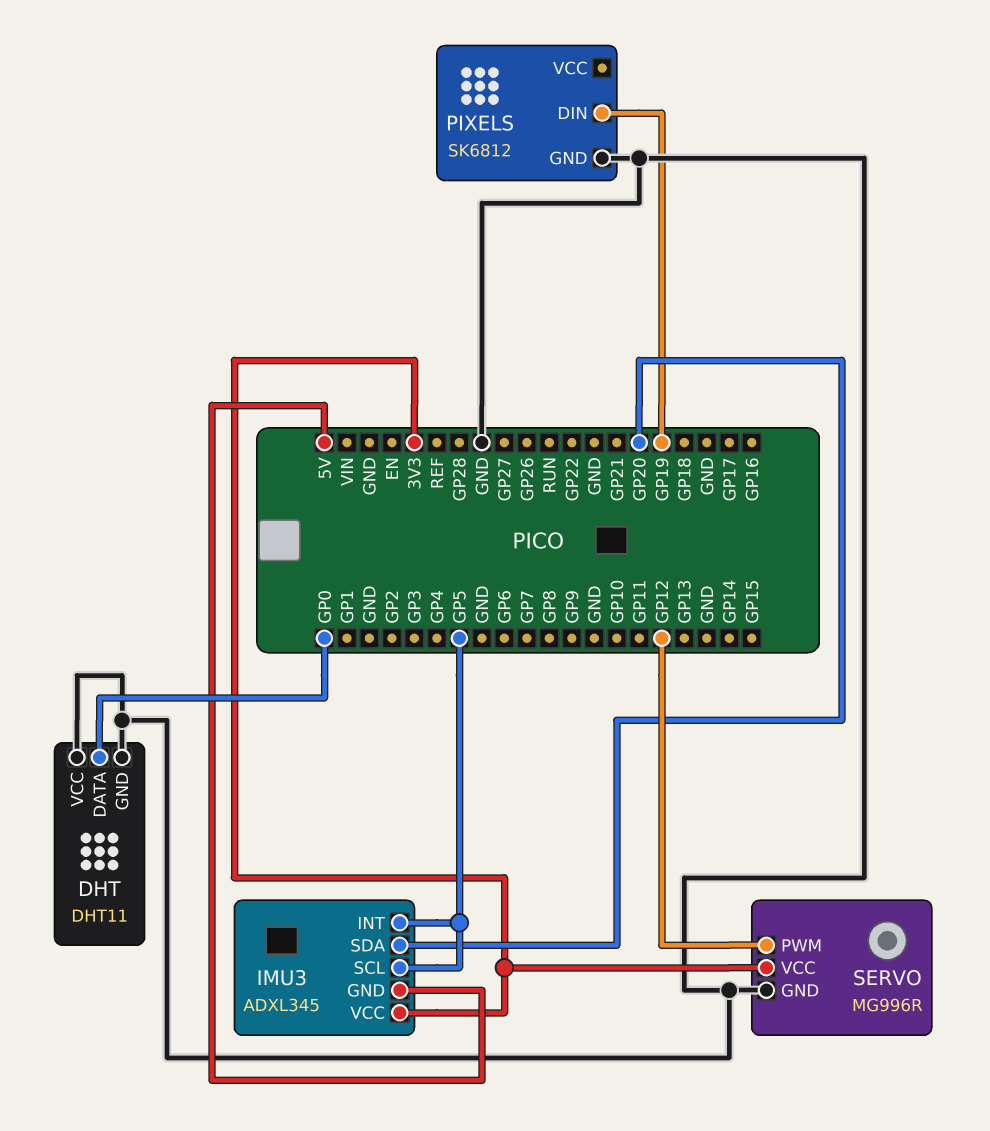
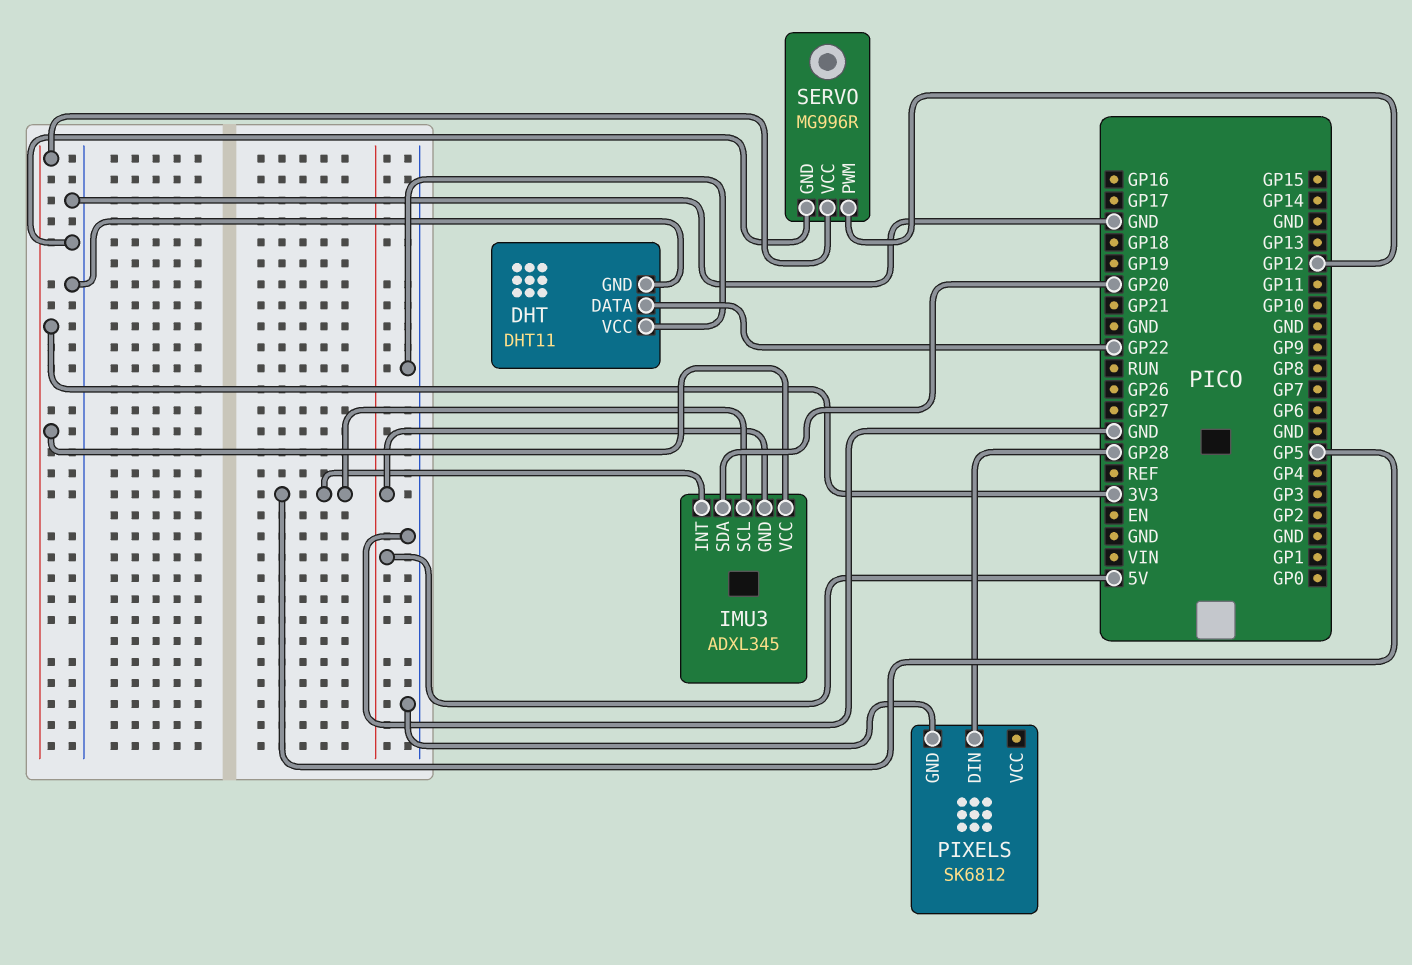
DHT pin DATA: GP0 -> GP22
PIXELS pin DIN: GP19 -> GP28

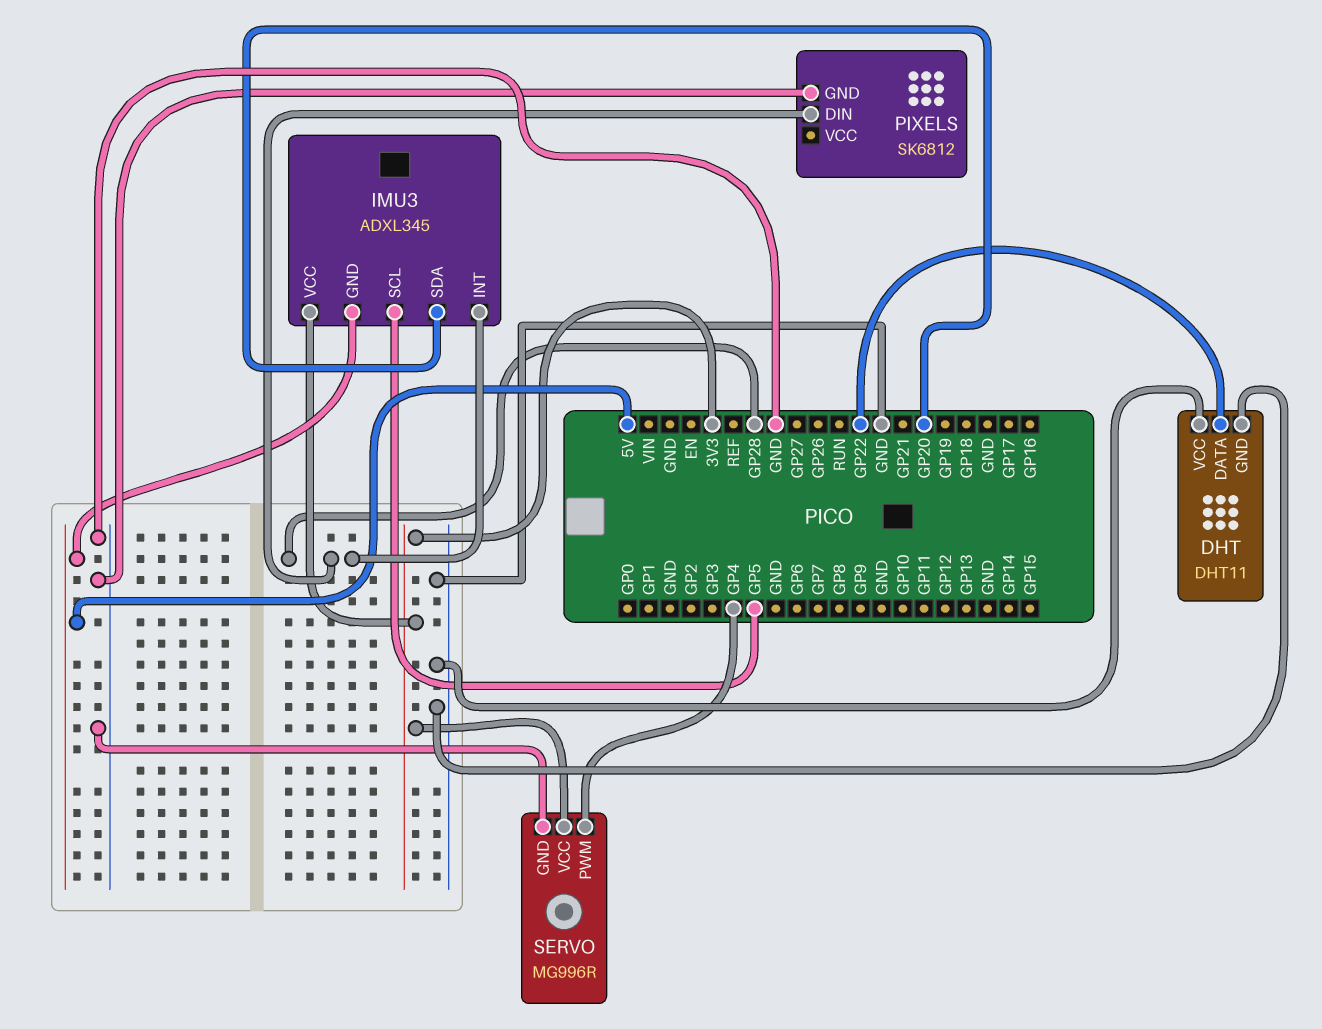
IMU3 pin INT: GP5 -> GP28
SERVO pin PWM: GP12 -> GP4

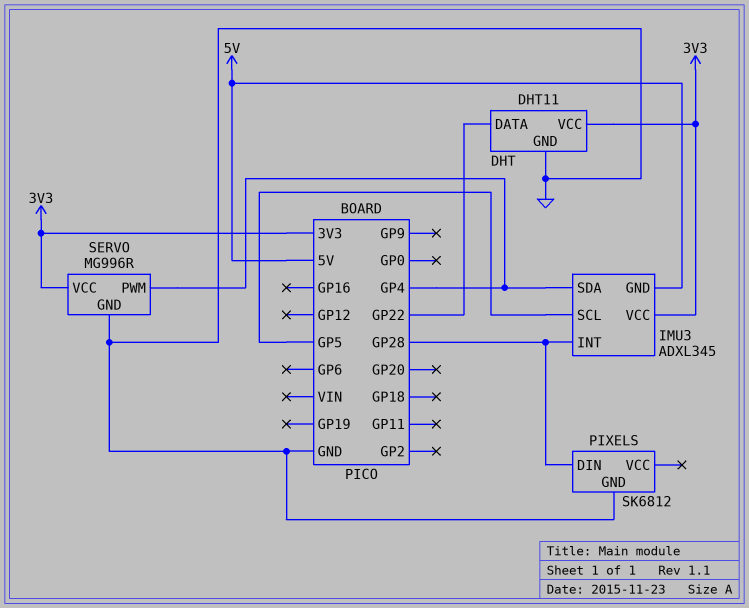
DHT pin VCC: GND -> 3V3
IMU3 pin SDA: GP20 -> GP4

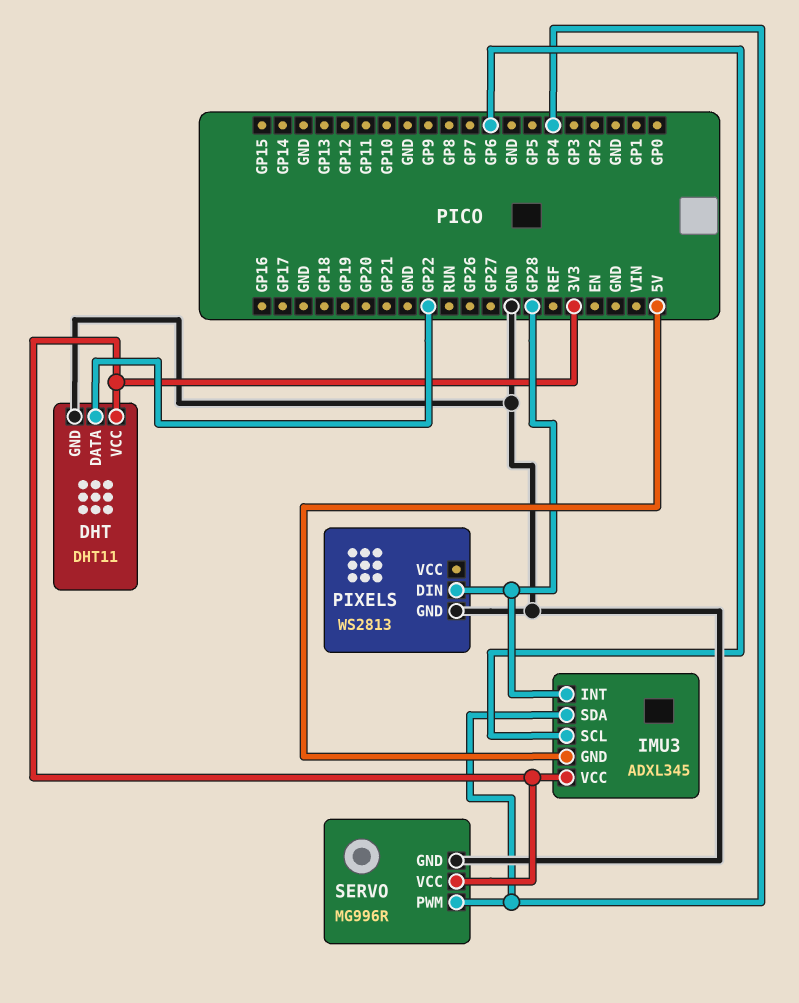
IMU3 pin SCL: GP5 -> GP6
PIXELS: SK6812 -> WS2813

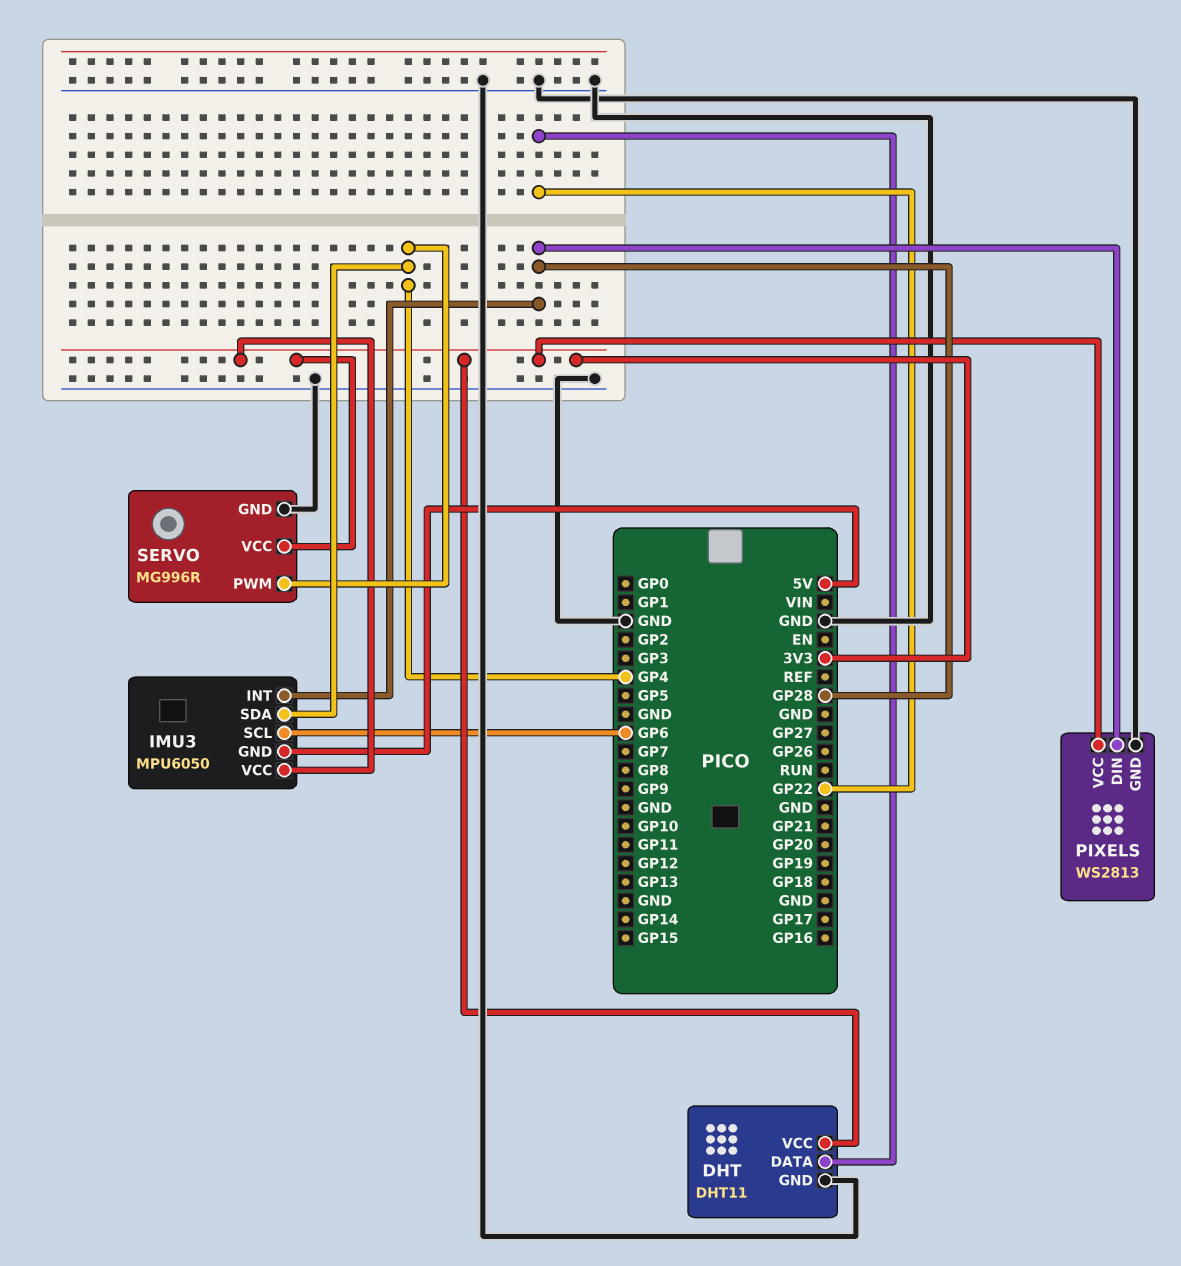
IMU3: ADXL345 -> MPU6050
PIXELS pin VCC: none -> 3V3

